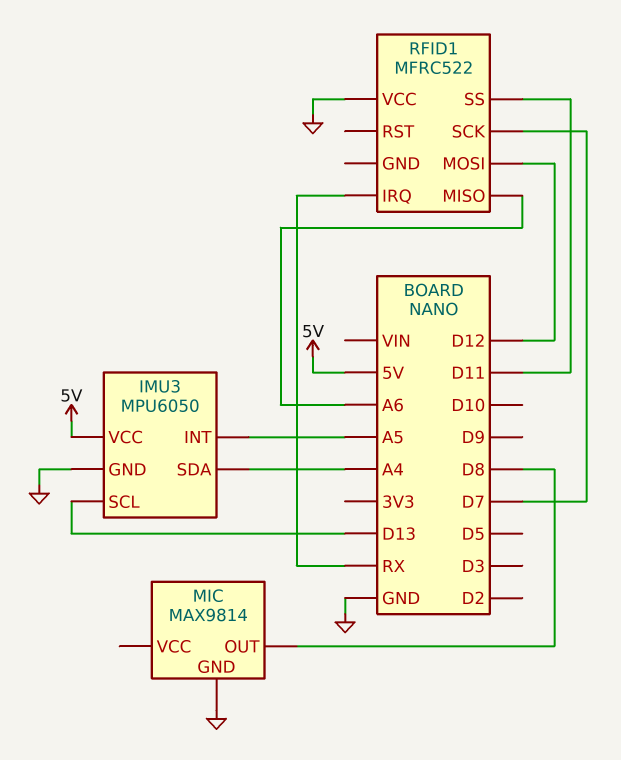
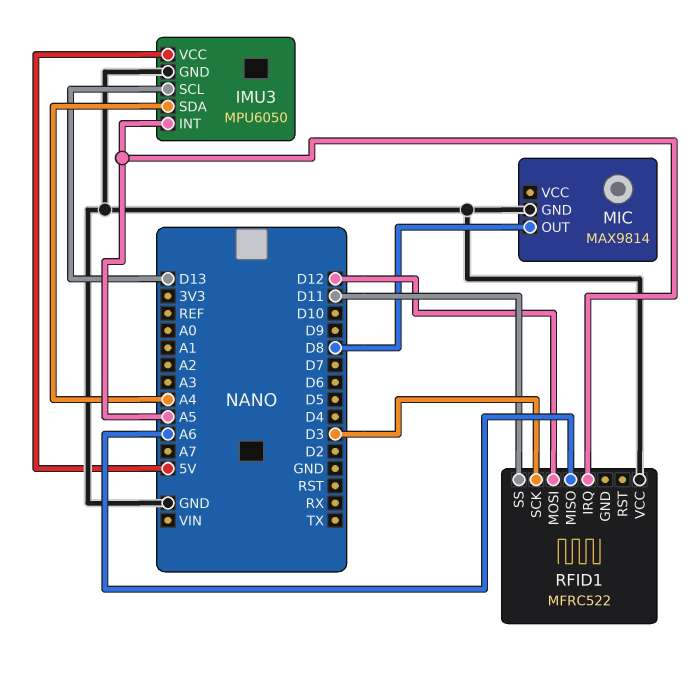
RFID1 pin IRQ: RX -> A5
RFID1 pin SCK: D7 -> D3

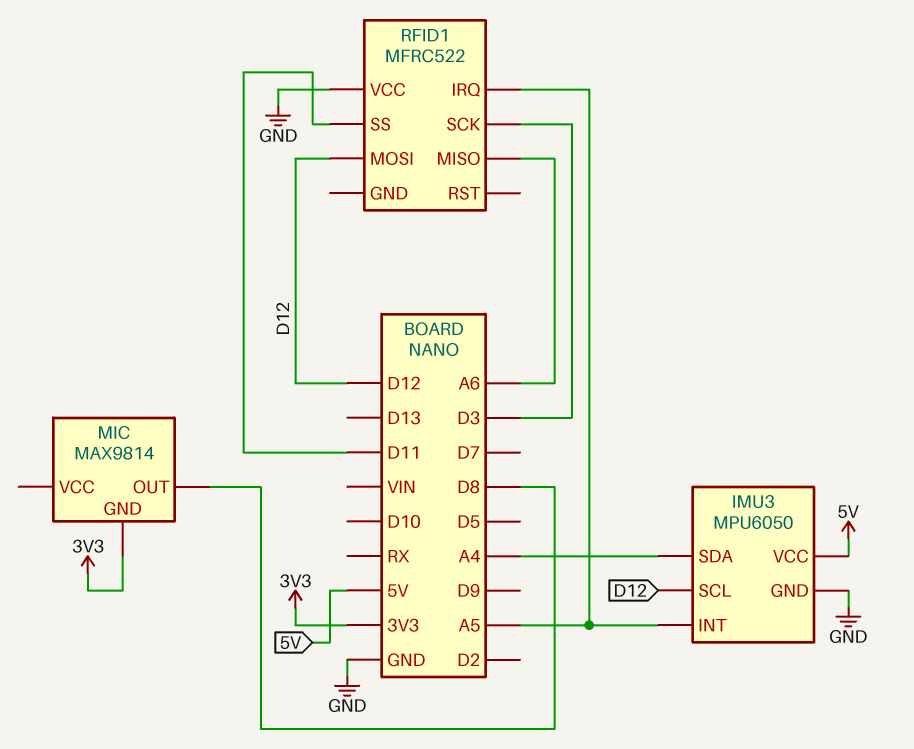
IMU3 pin SCL: D13 -> D12
MIC pin GND: GND -> 3V3

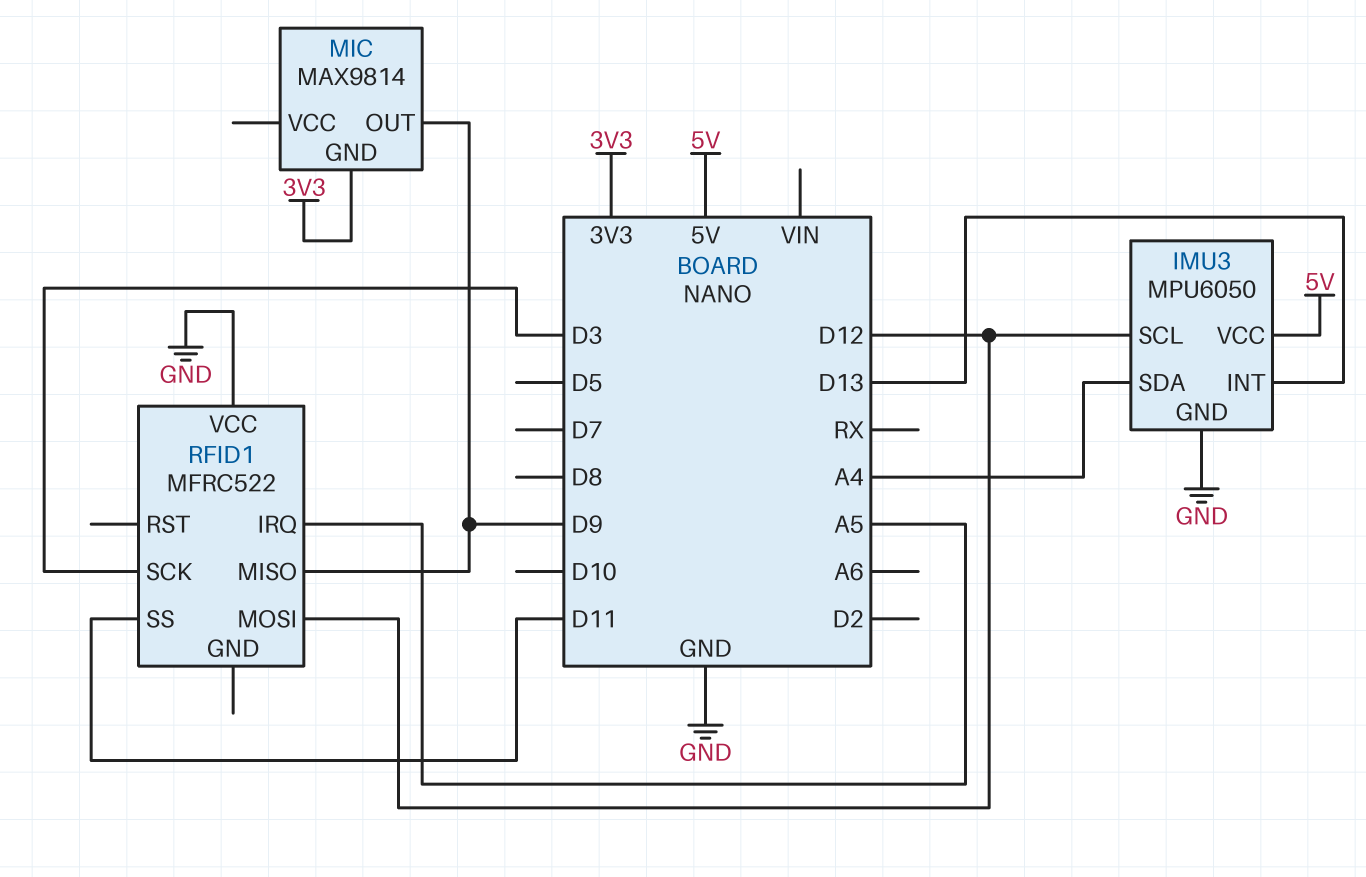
IMU3 pin INT: A5 -> D13
MIC pin OUT: D8 -> D9
RFID1 pin MISO: A6 -> D9

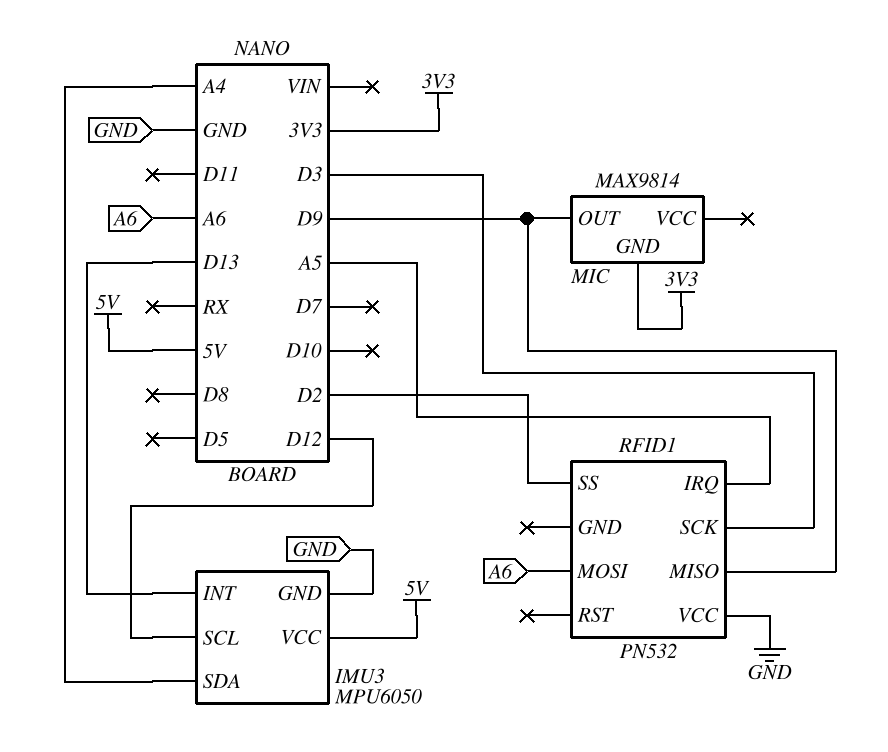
RFID1: MFRC522 -> PN532
RFID1 pin MOSI: D12 -> A6
RFID1 pin SS: D11 -> D2

